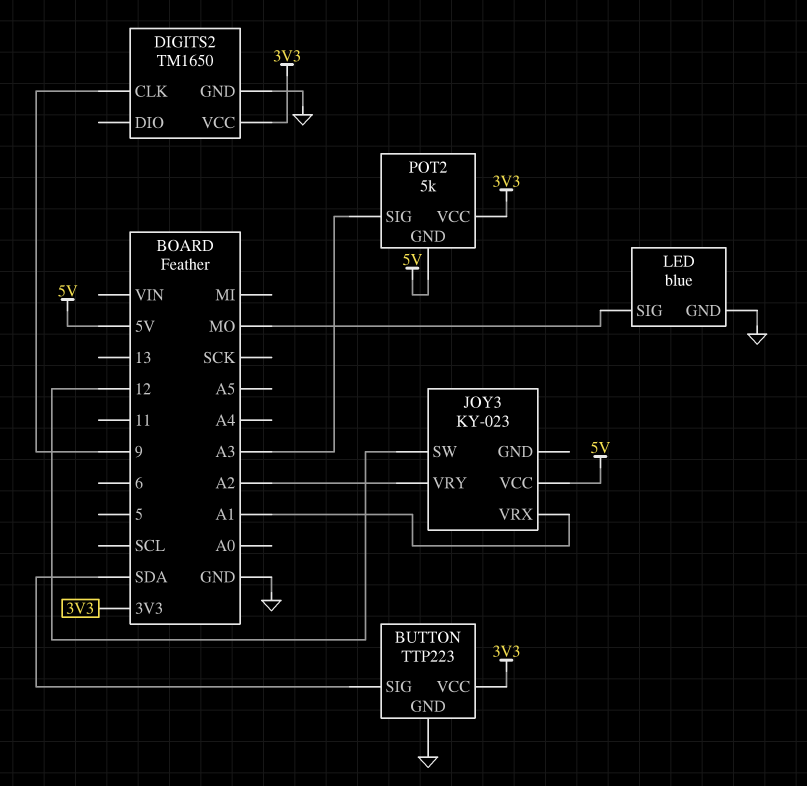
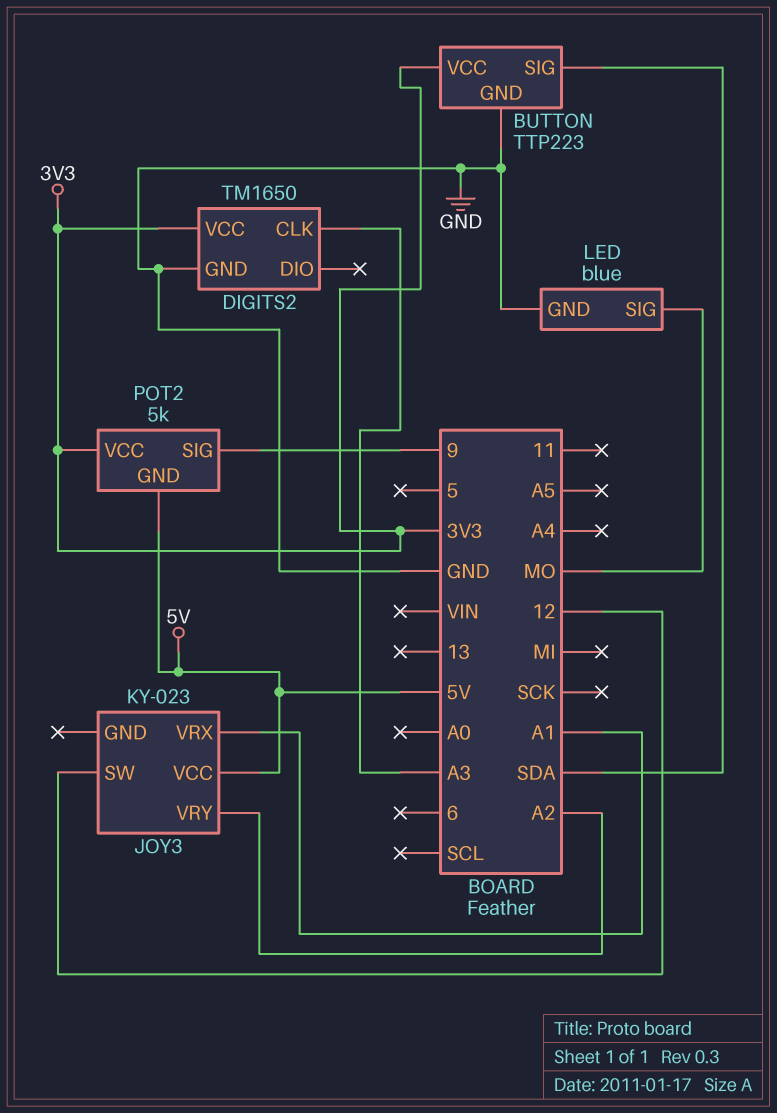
DIGITS2 pin CLK: 9 -> A3
POT2 pin SIG: A3 -> 9

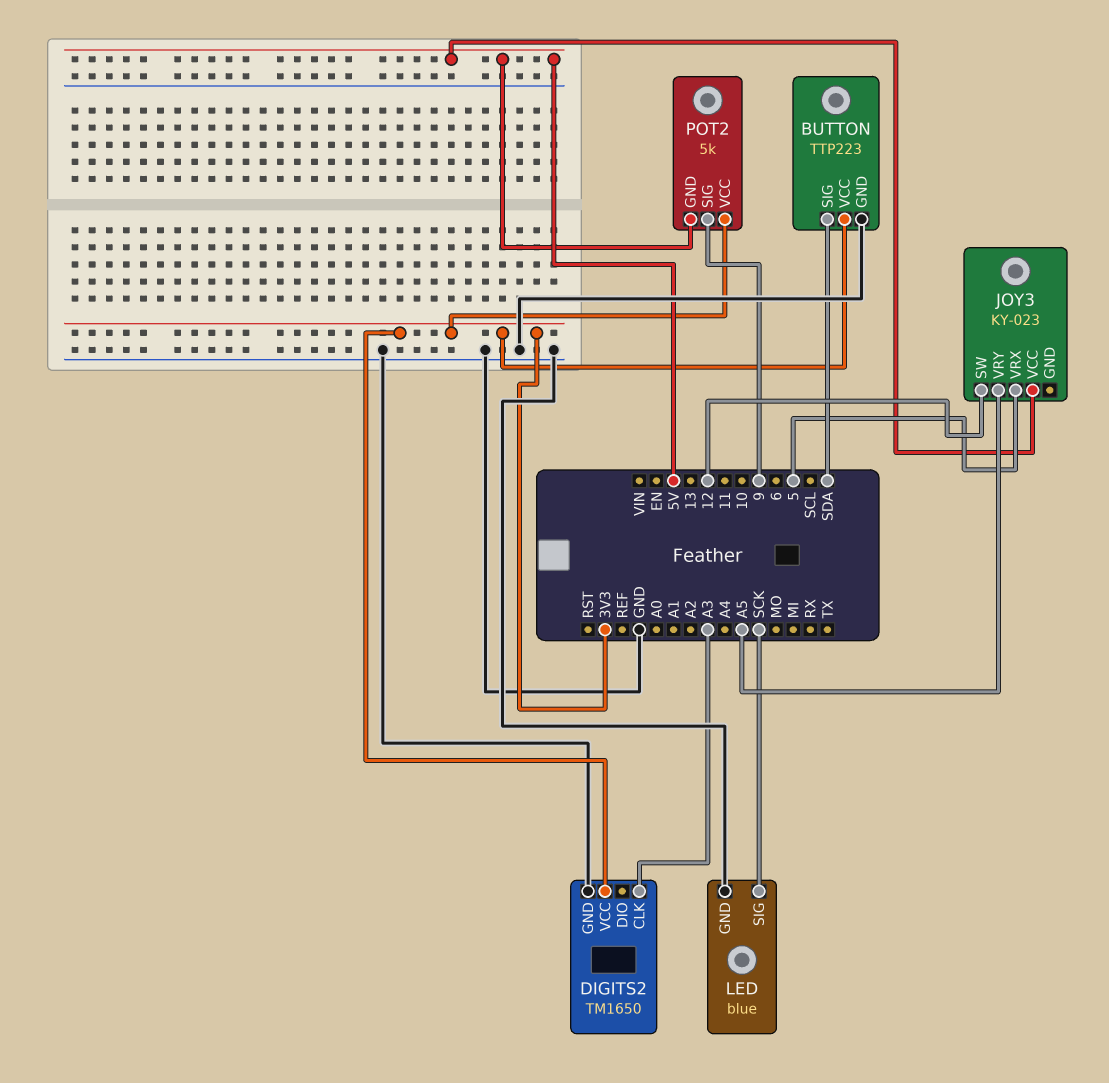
JOY3 pin VRX: A1 -> 5
JOY3 pin VRY: A2 -> A5
LED pin SIG: MO -> SCK

